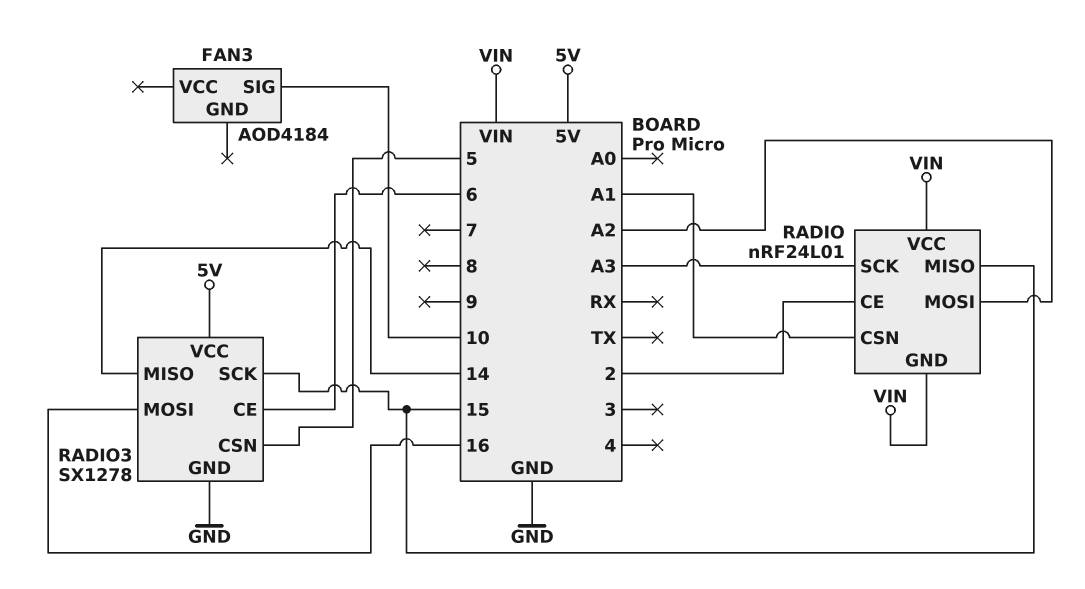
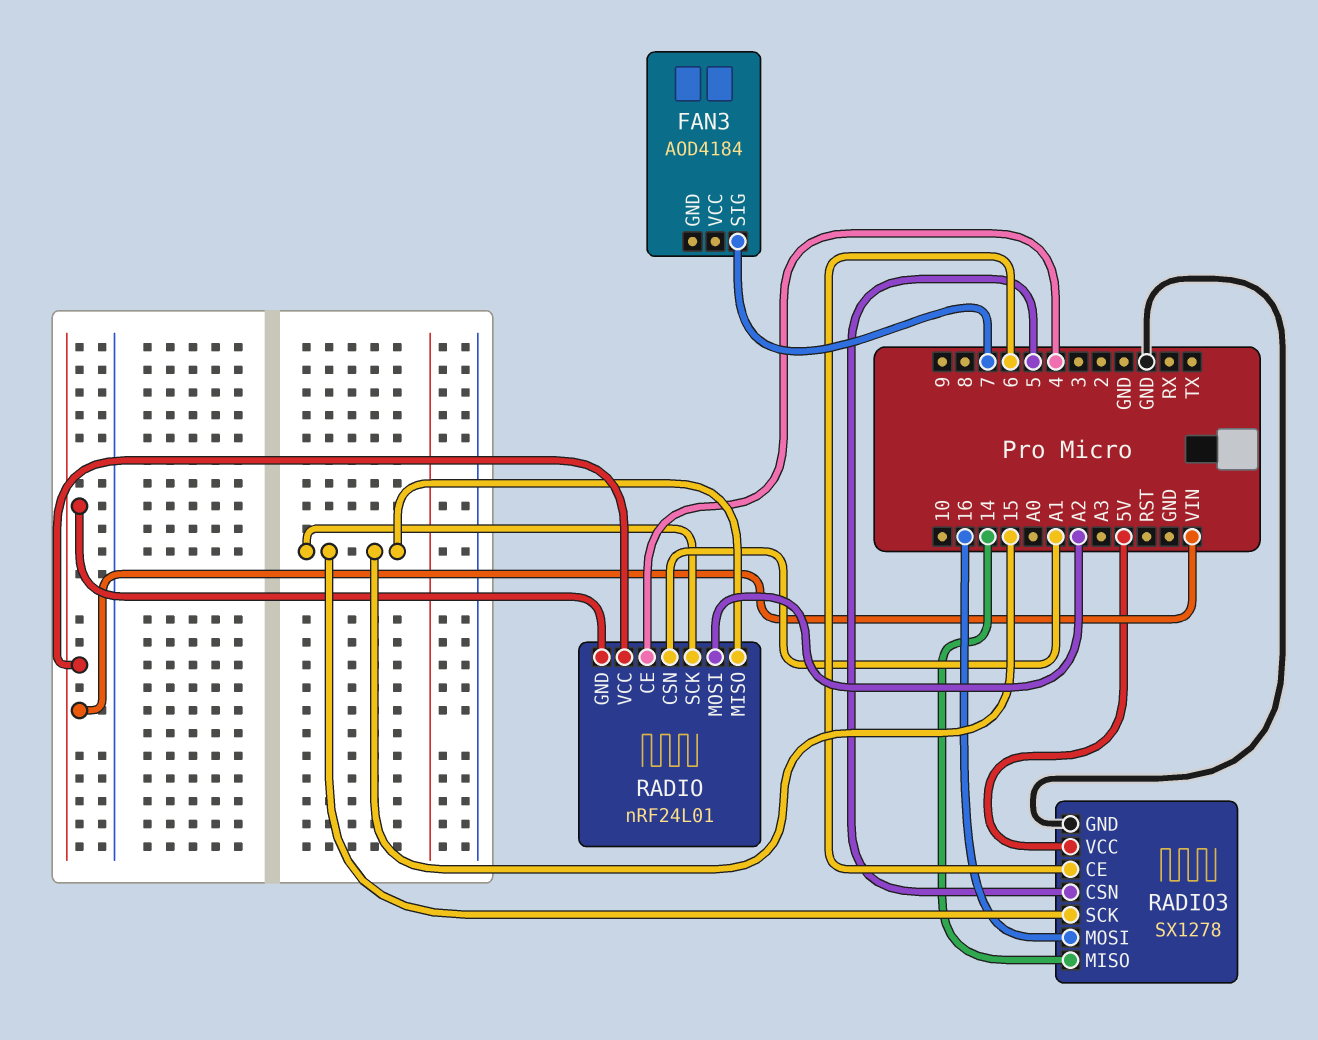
FAN3 pin SIG: 10 -> 7
RADIO pin CE: 2 -> 4
RADIO pin SCK: A3 -> 15

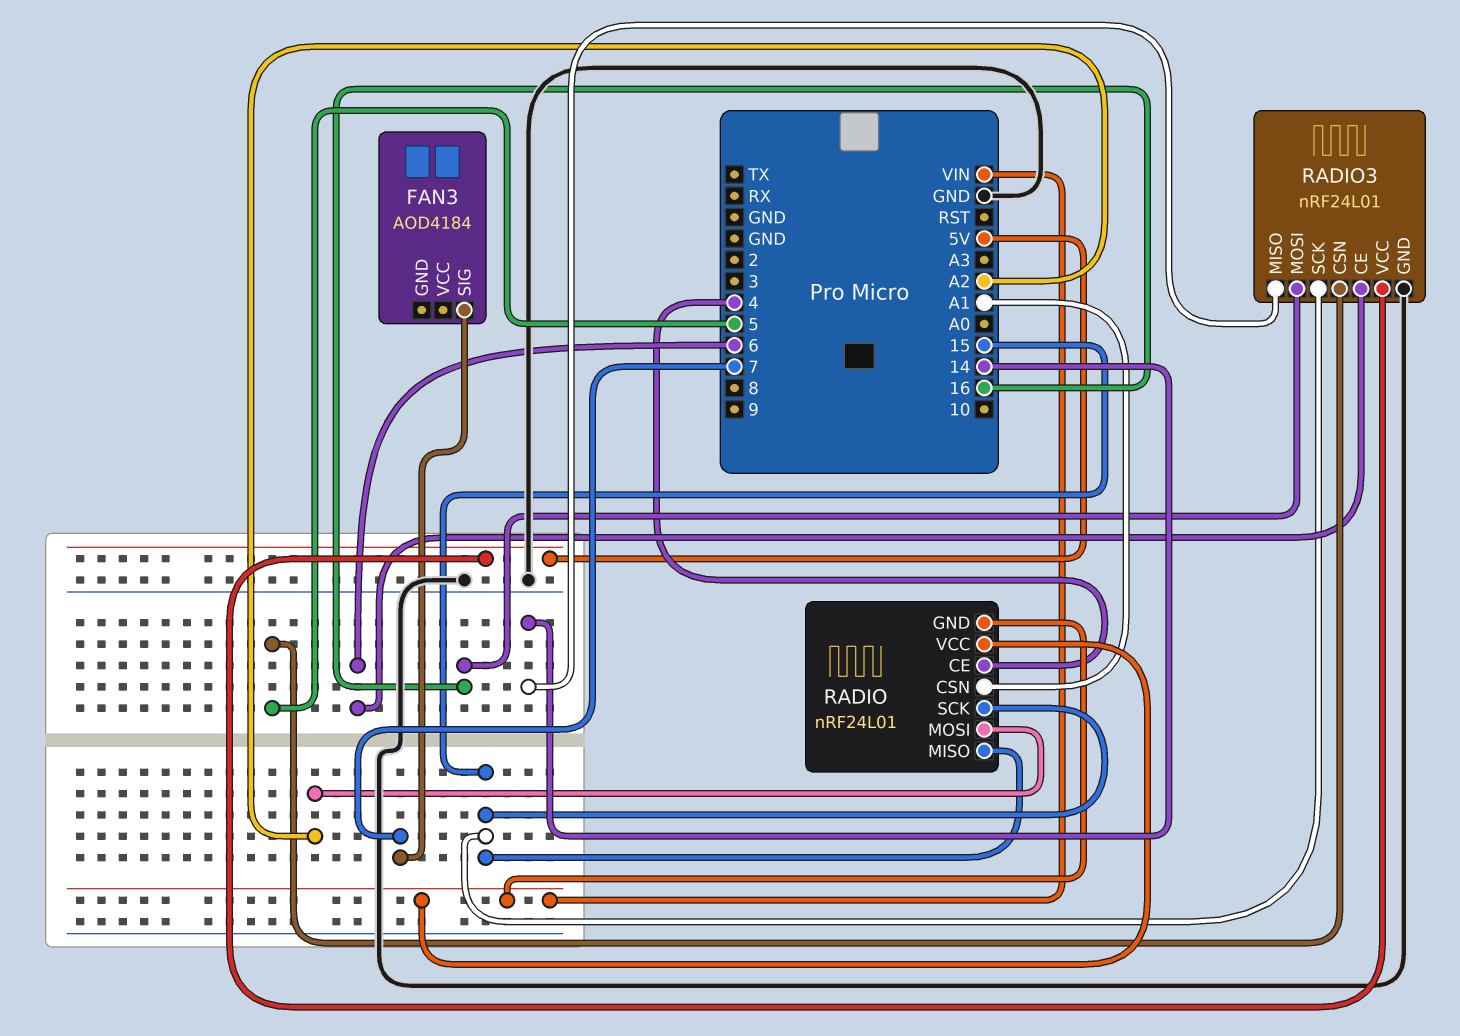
RADIO3: SX1278 -> nRF24L01

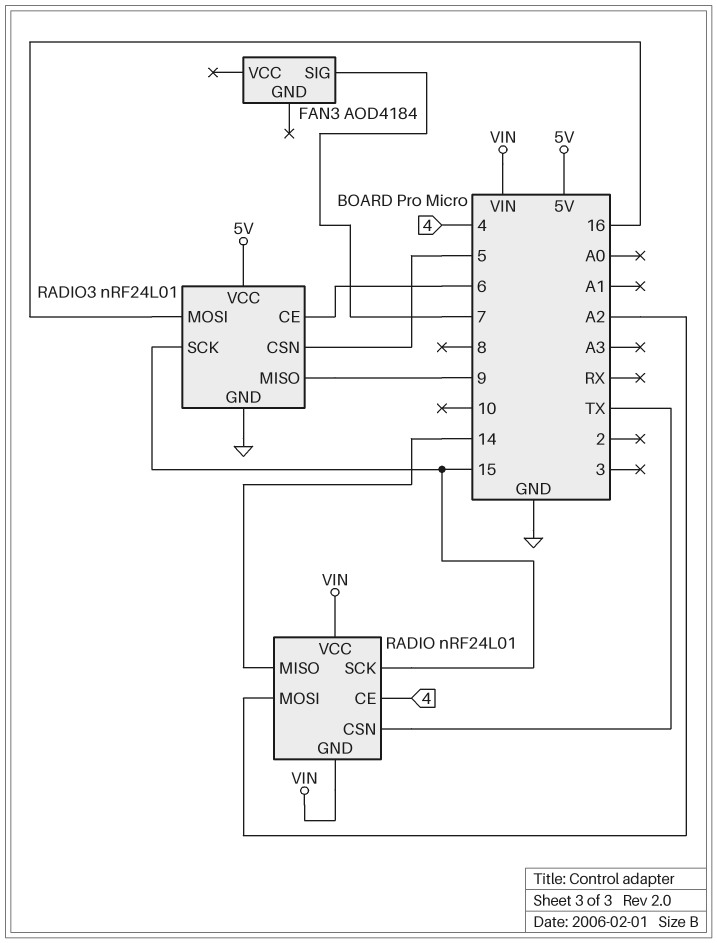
RADIO pin CSN: A1 -> TX
RADIO pin MISO: 15 -> 14
RADIO3 pin MISO: 14 -> 9

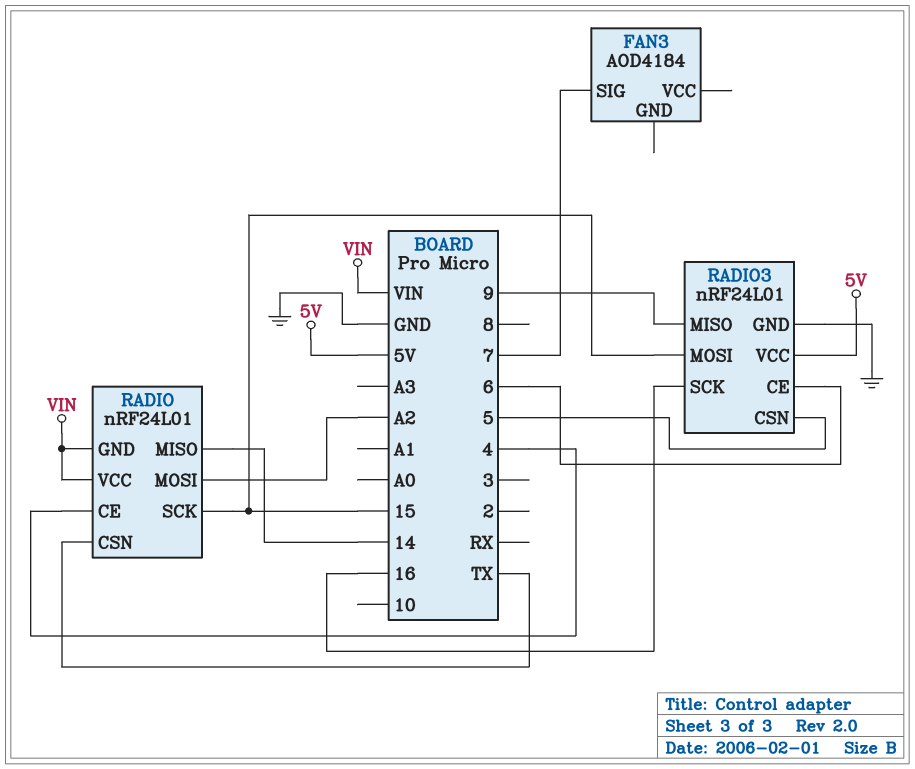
RADIO3 pin MOSI: 16 -> 15
RADIO3 pin SCK: 15 -> 16

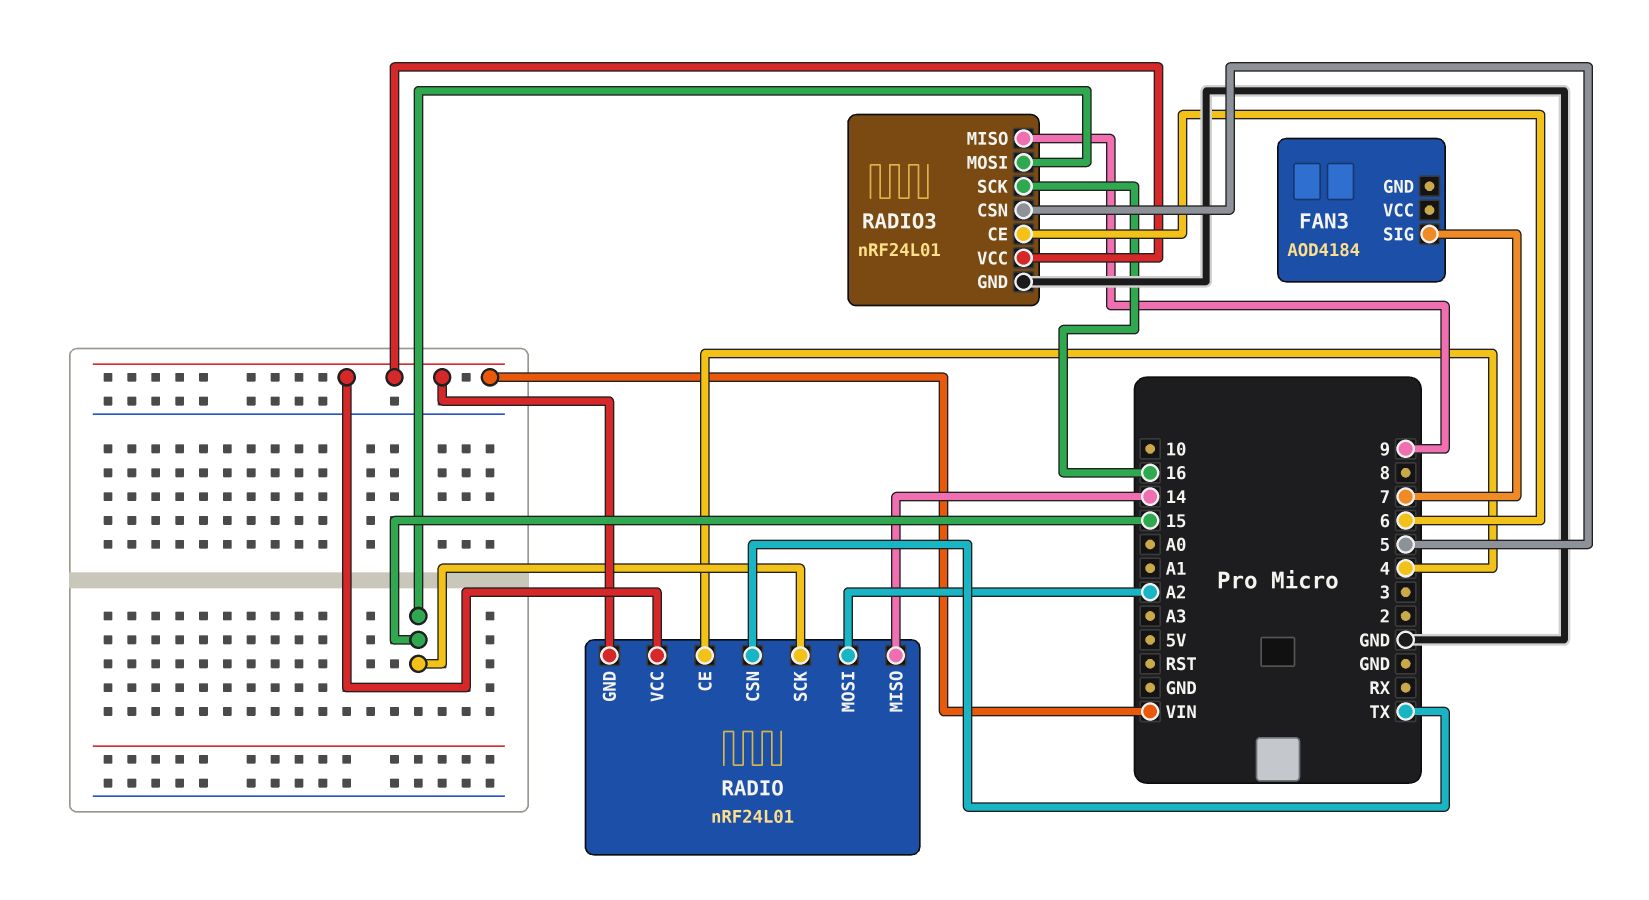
RADIO3 pin VCC: 5V -> VIN

